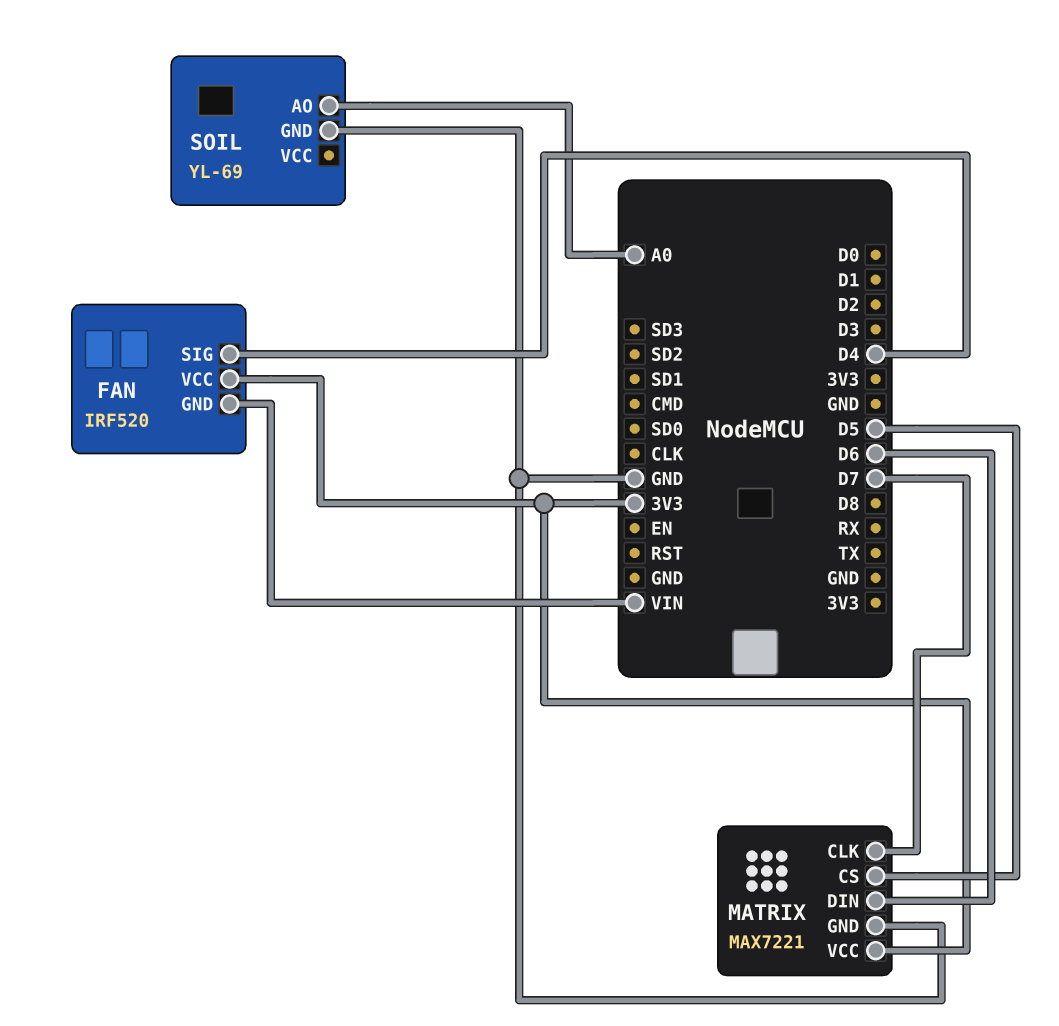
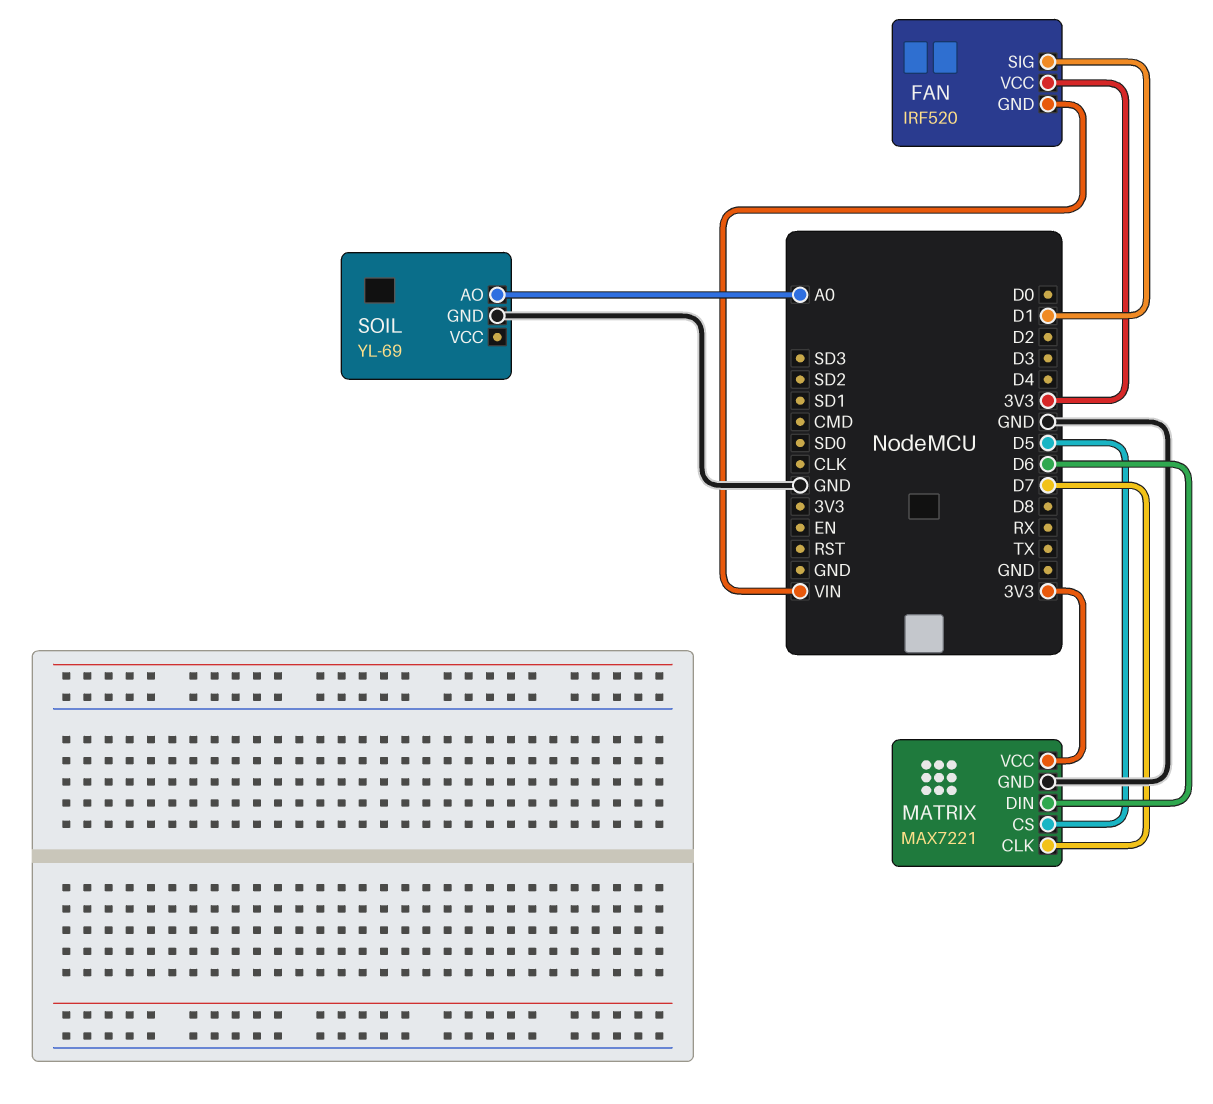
FAN pin SIG: D4 -> D1

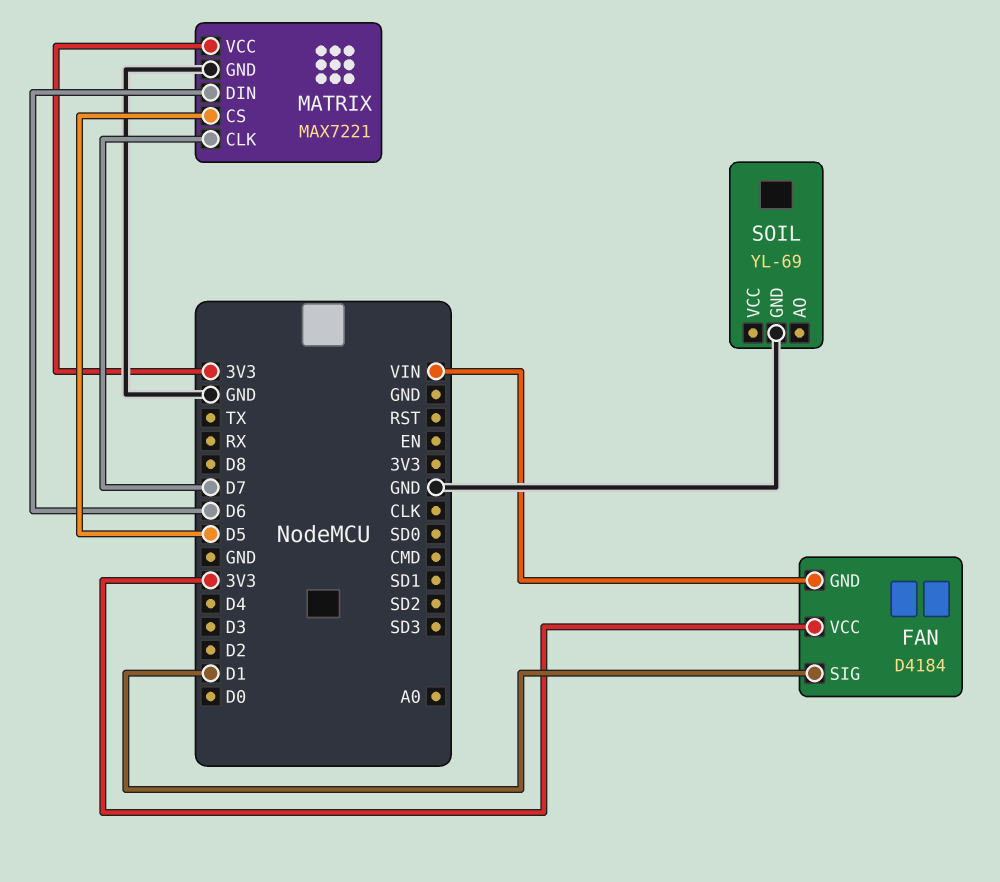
FAN: IRF520 -> D4184
SOIL pin AO: A0 -> none

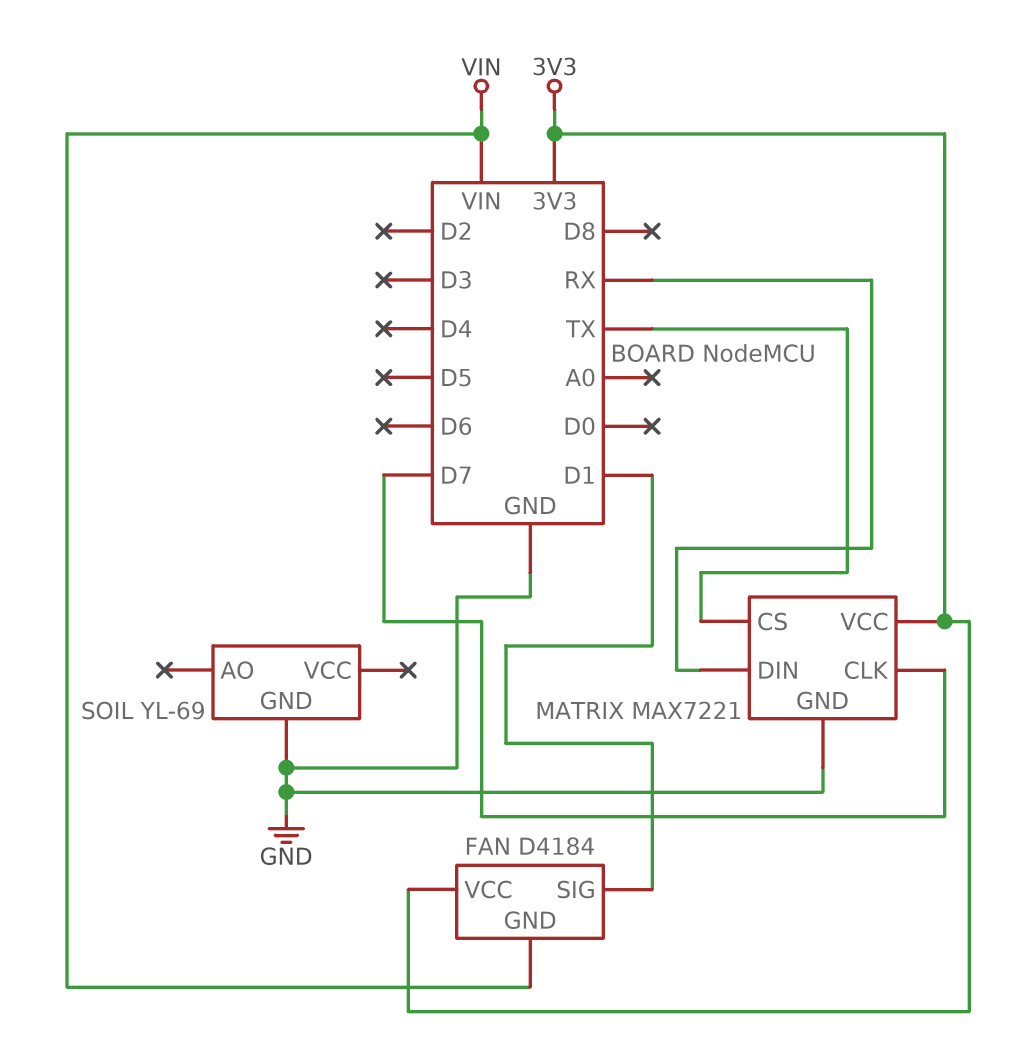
MATRIX pin CS: D5 -> TX
MATRIX pin DIN: D6 -> RX

